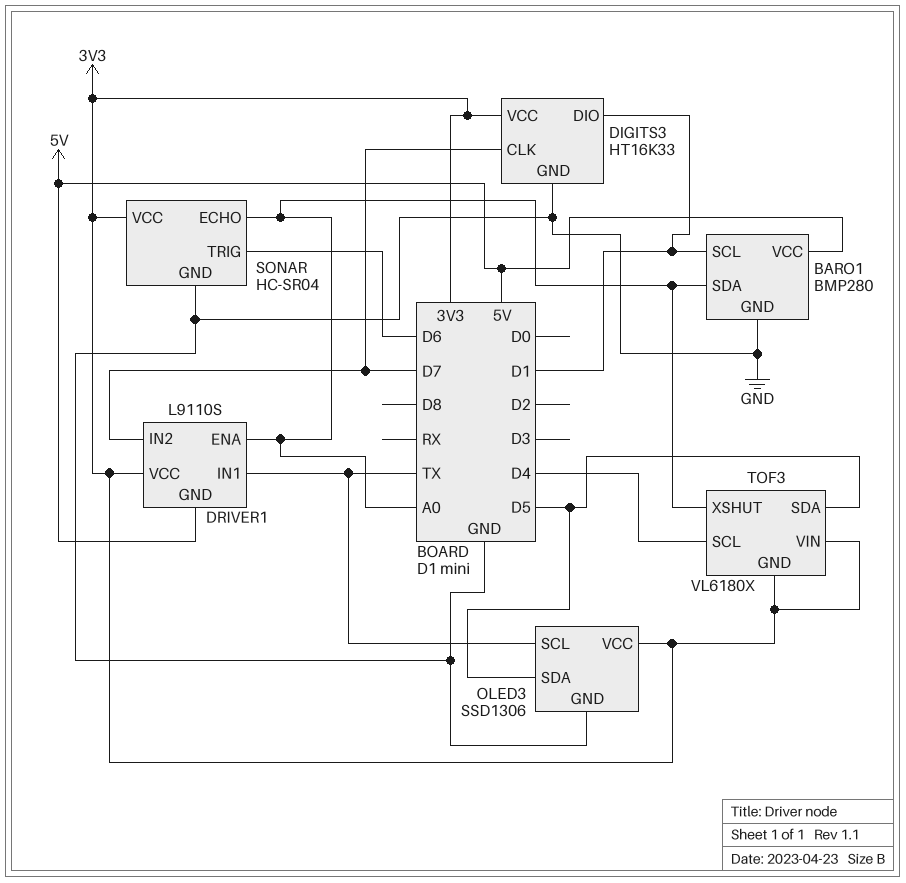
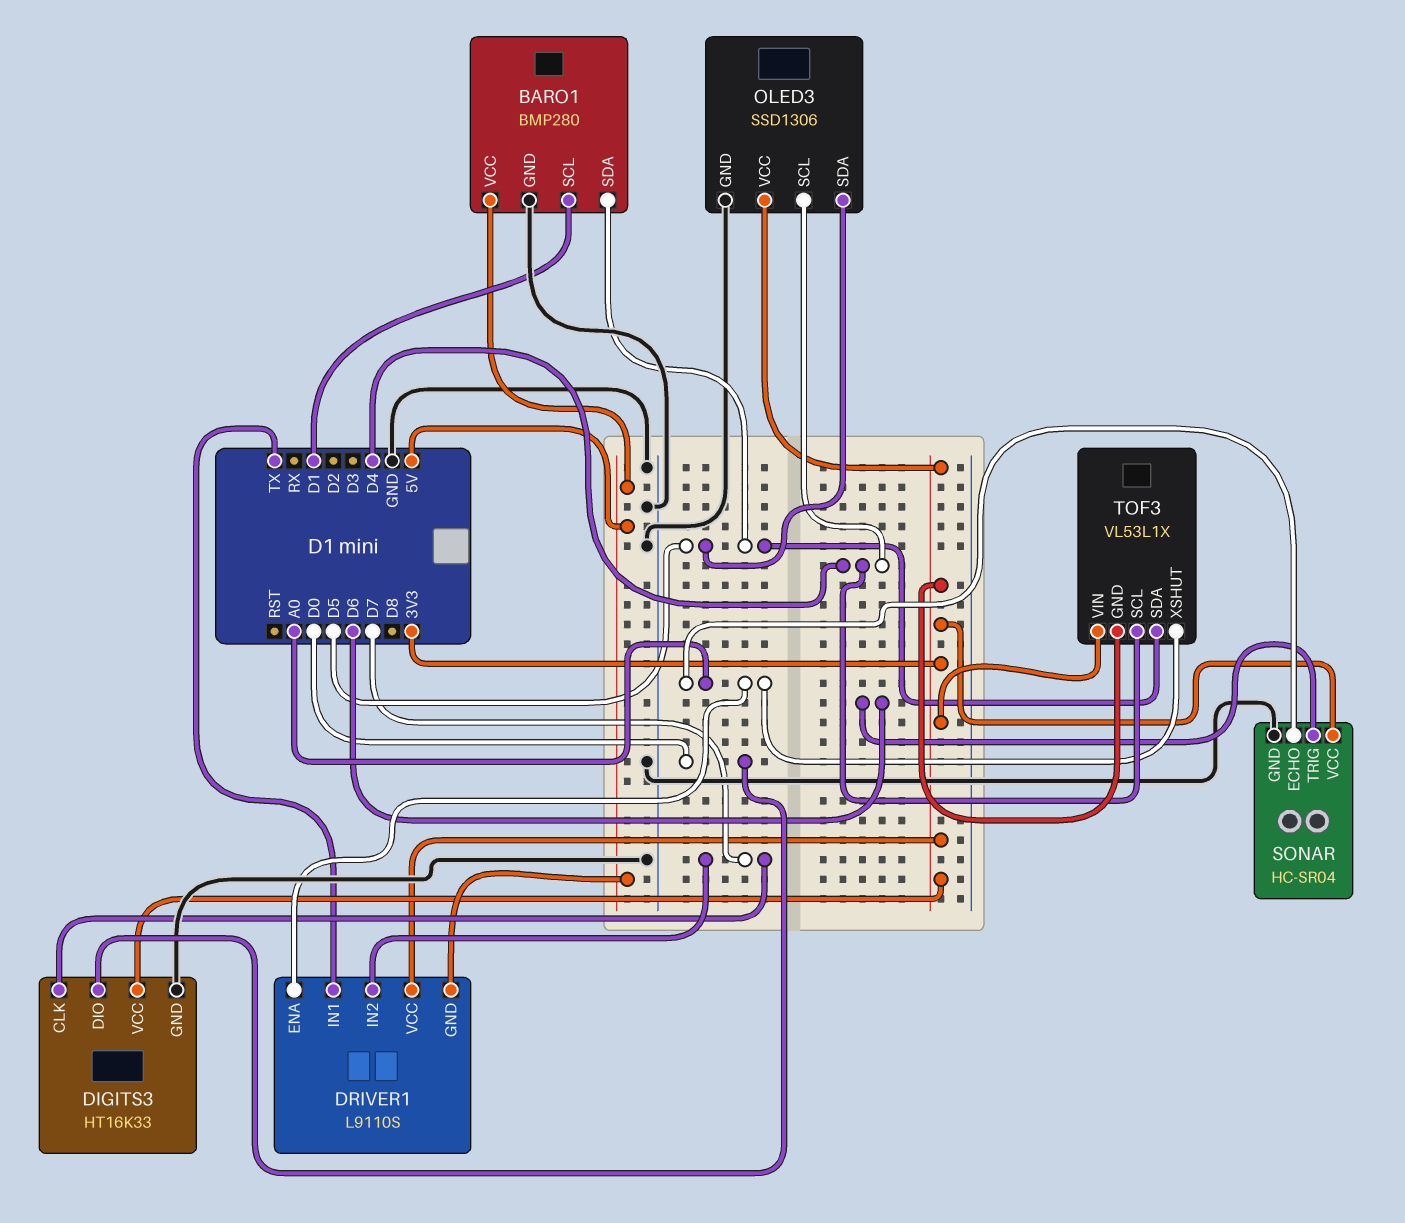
BARO1 pin SDA: A0 -> D5
DIGITS3 pin DIO: D1 -> D0
OLED3 pin SCL: TX -> D4
TOF3: VL6180X -> VL53L1X

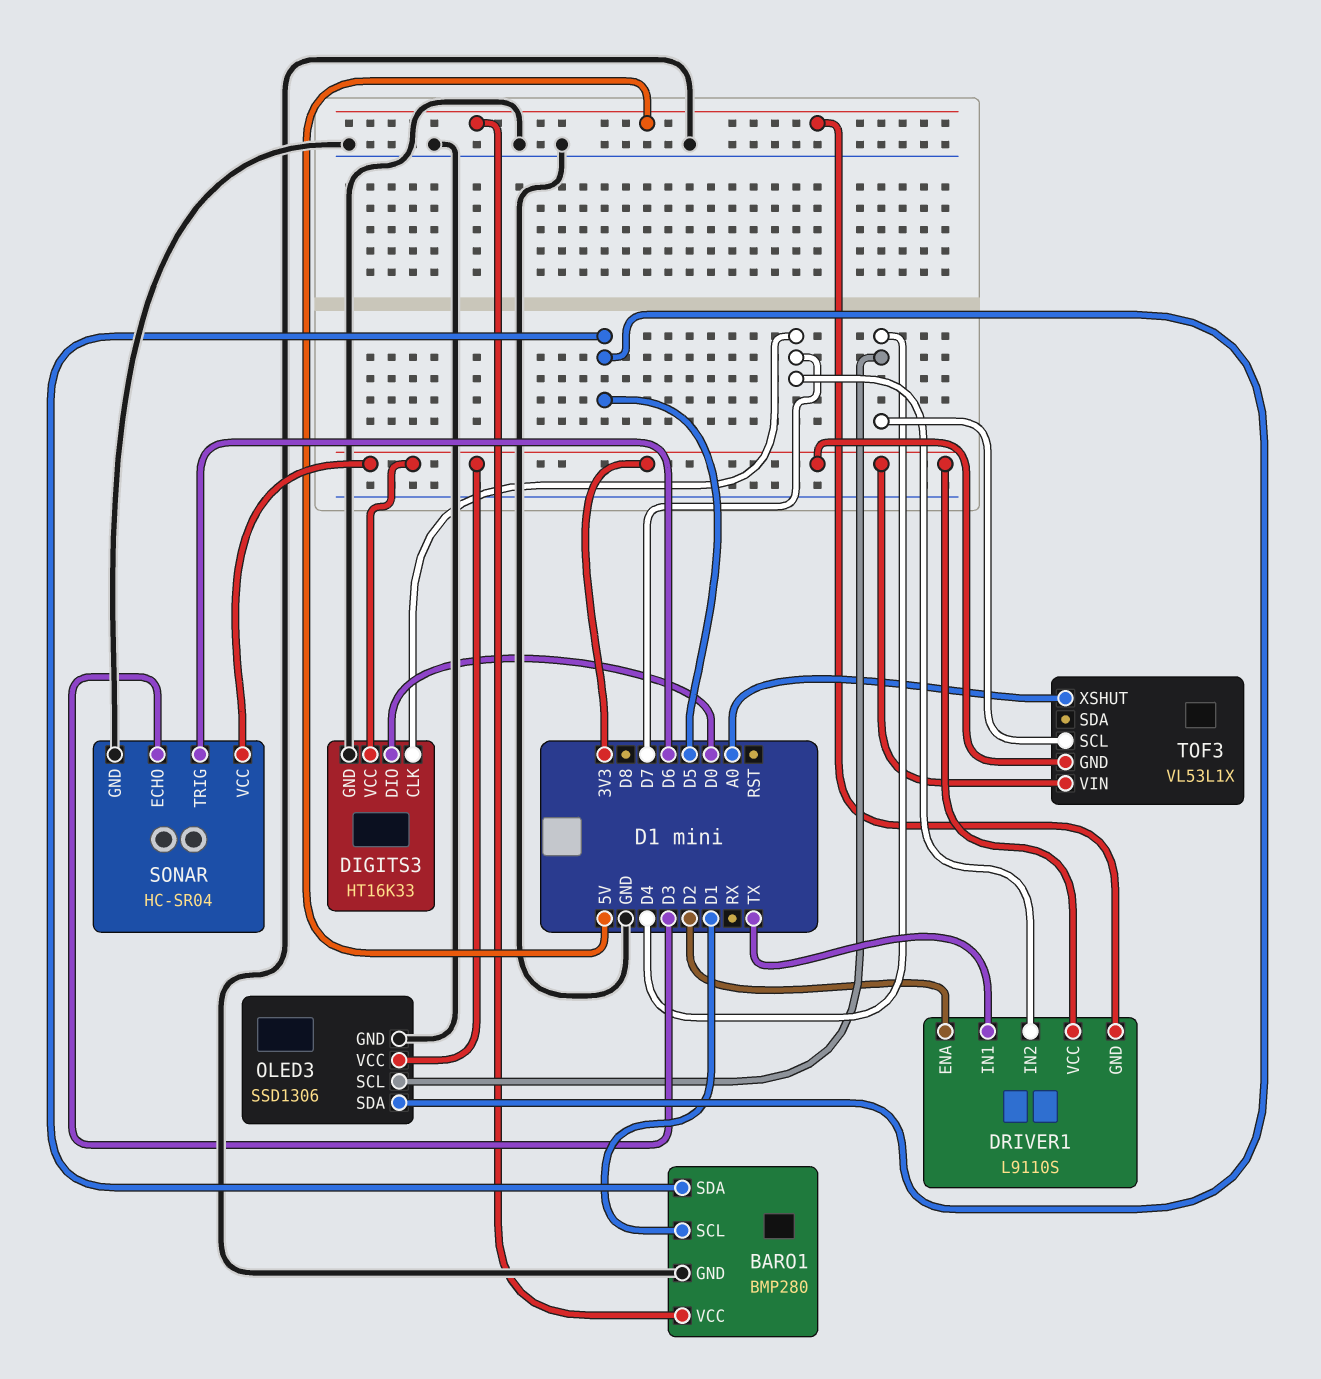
DRIVER1 pin ENA: A0 -> D2
SONAR pin ECHO: A0 -> D3
TOF3 pin SDA: D5 -> none

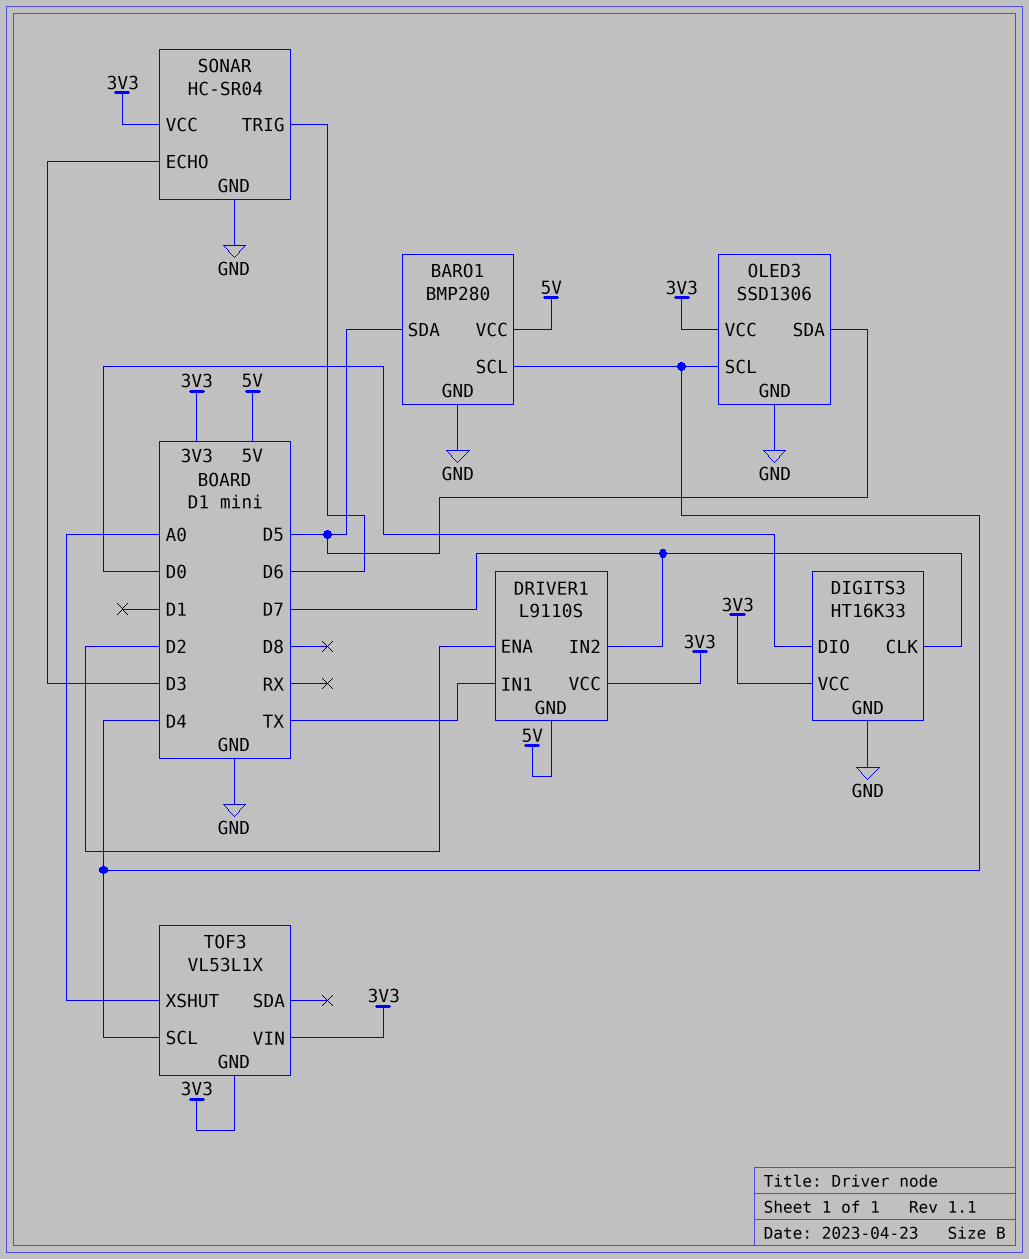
BARO1 pin SCL: D1 -> D4

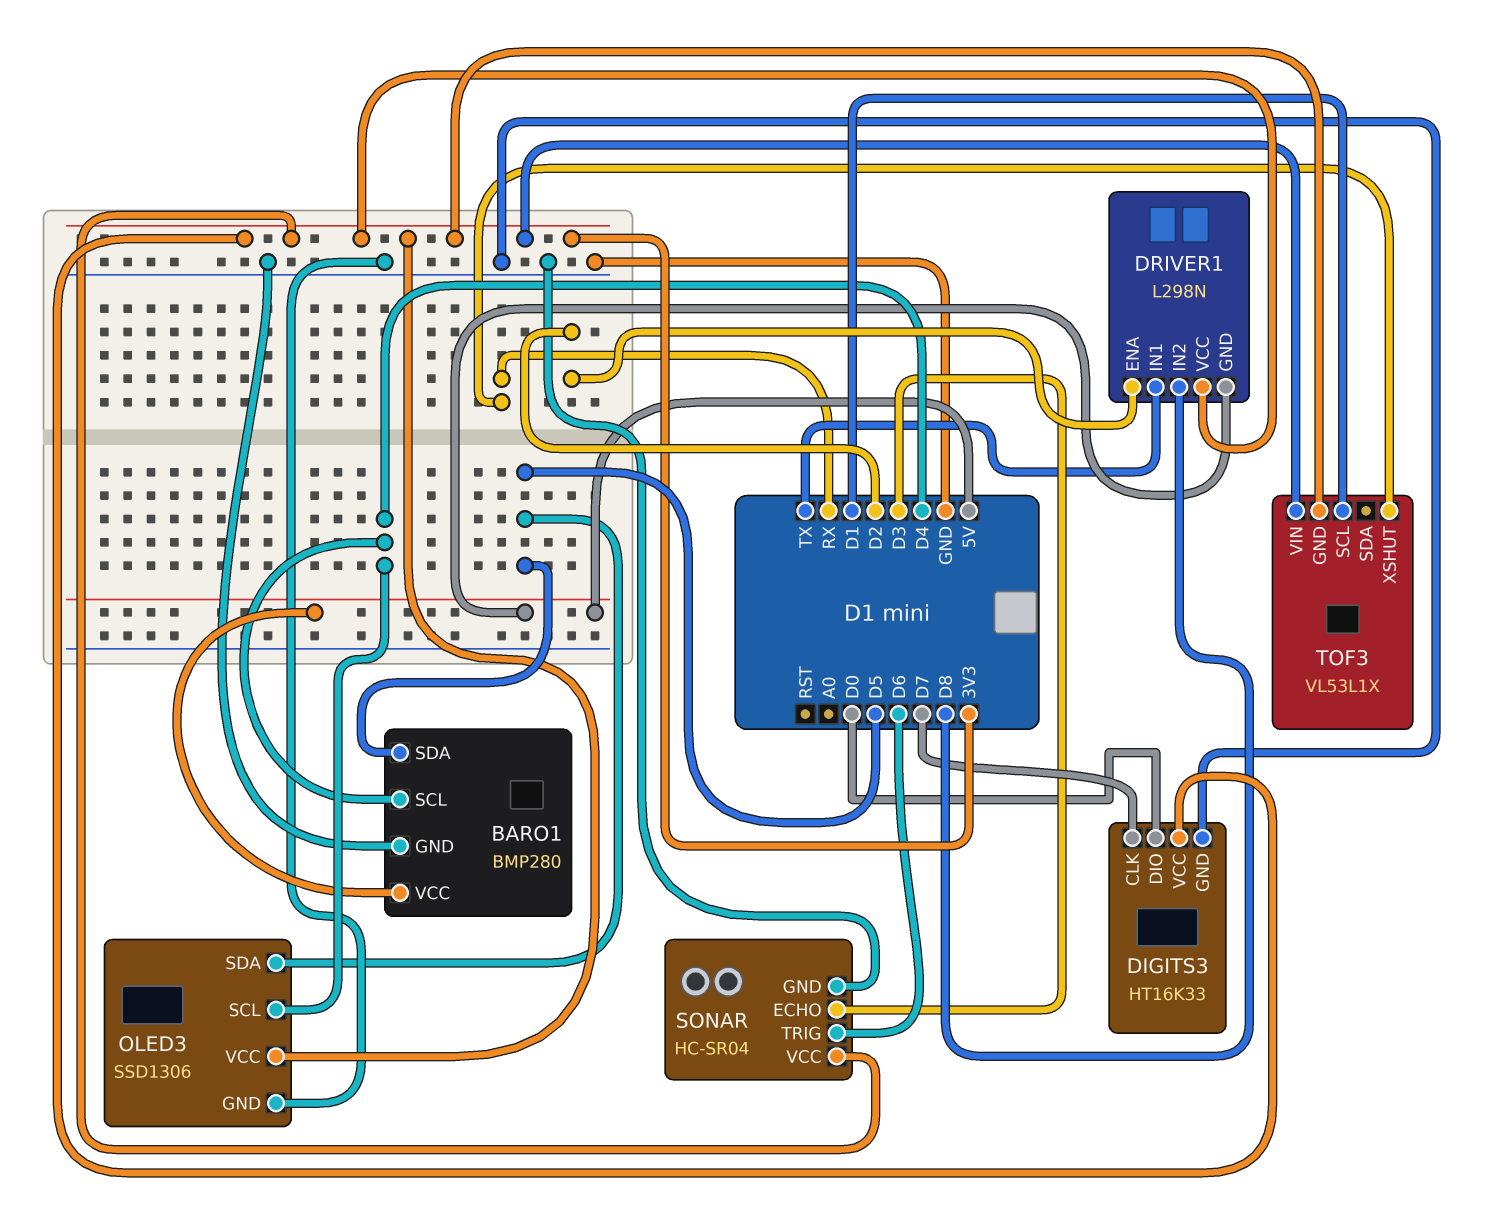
DRIVER1: L9110S -> L298N
DRIVER1 pin IN2: D7 -> D8
TOF3 pin SCL: D4 -> D1
TOF3 pin XSHUT: A0 -> RX

